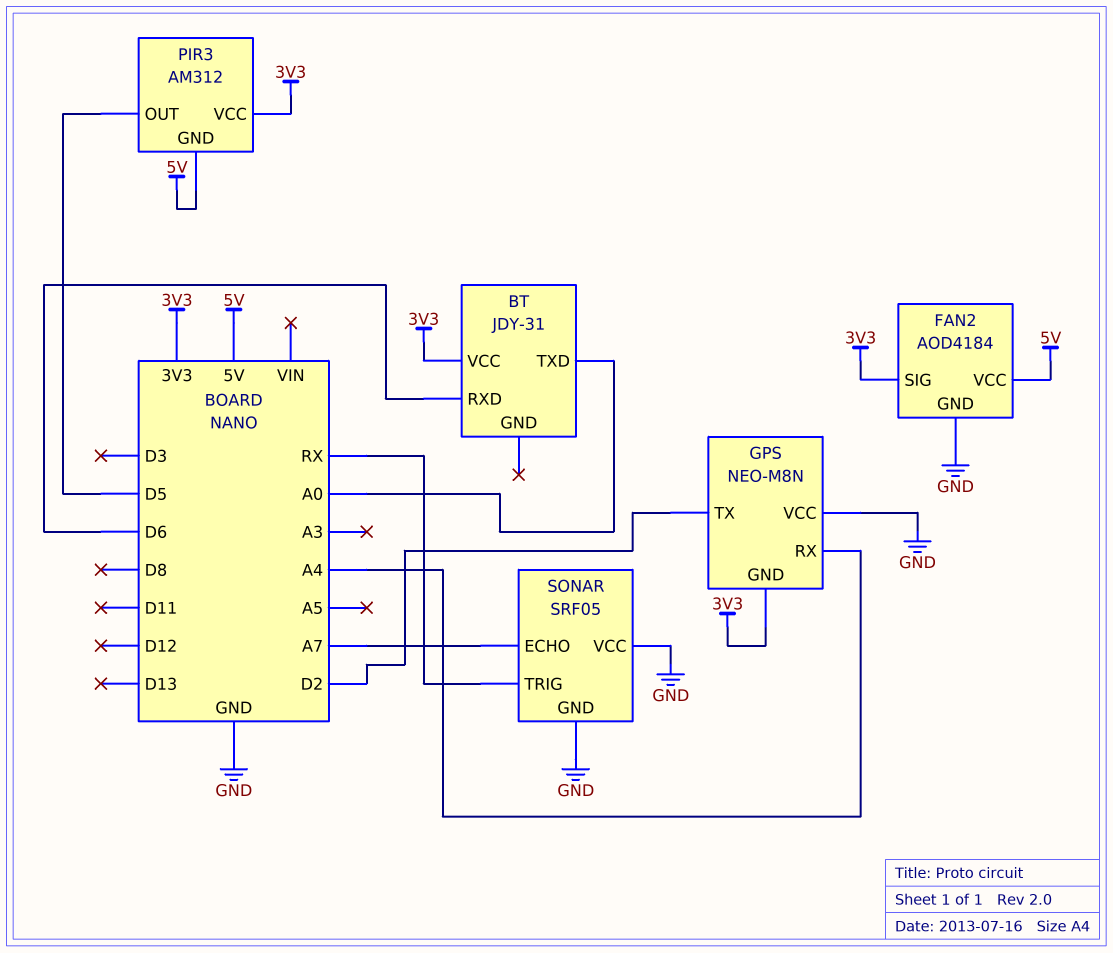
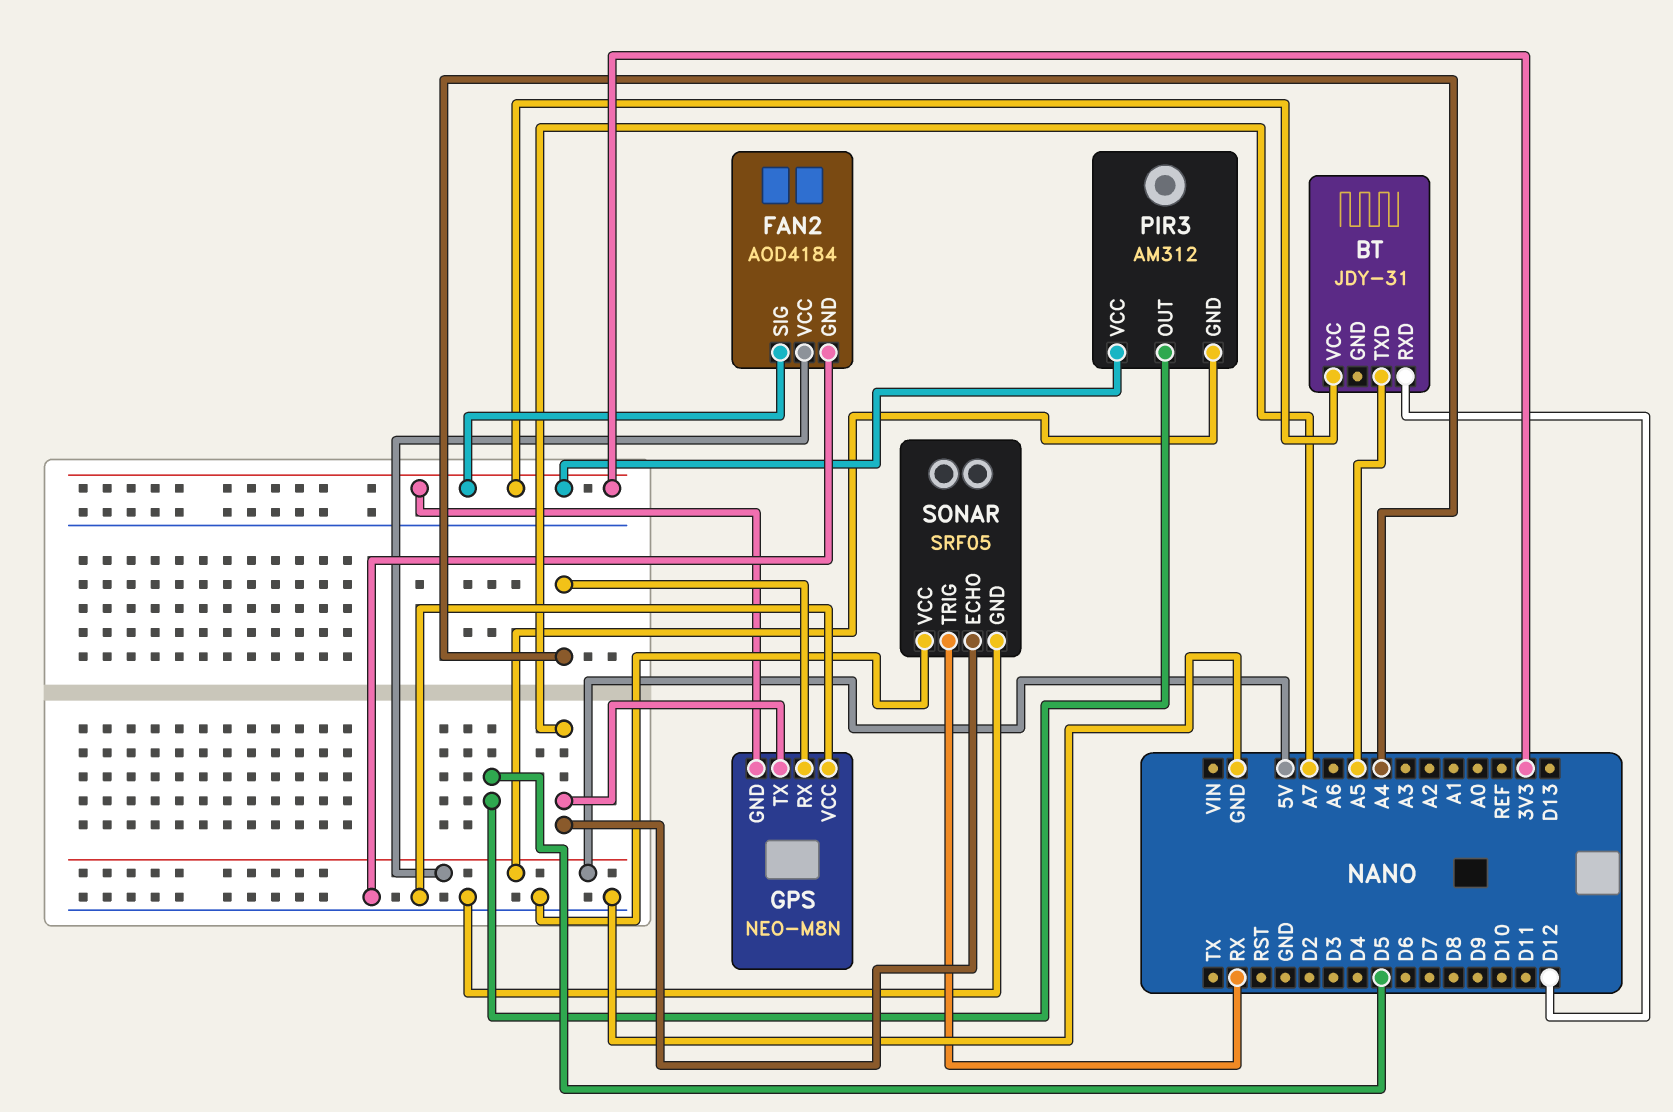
BT pin RXD: D6 -> D12
BT pin TXD: A0 -> A5
GPS pin TX: D2 -> A7

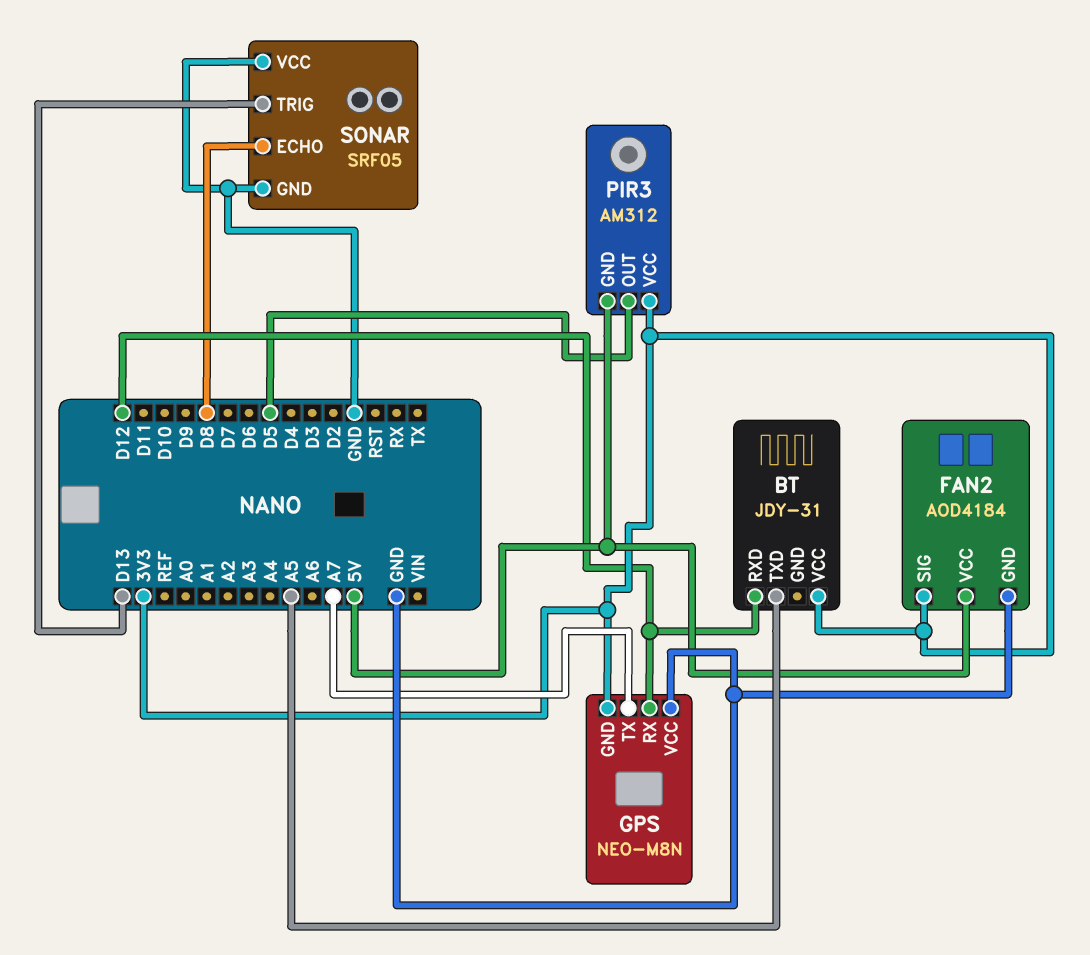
GPS pin RX: A4 -> D12
SONAR pin ECHO: A7 -> D8
SONAR pin TRIG: RX -> D13

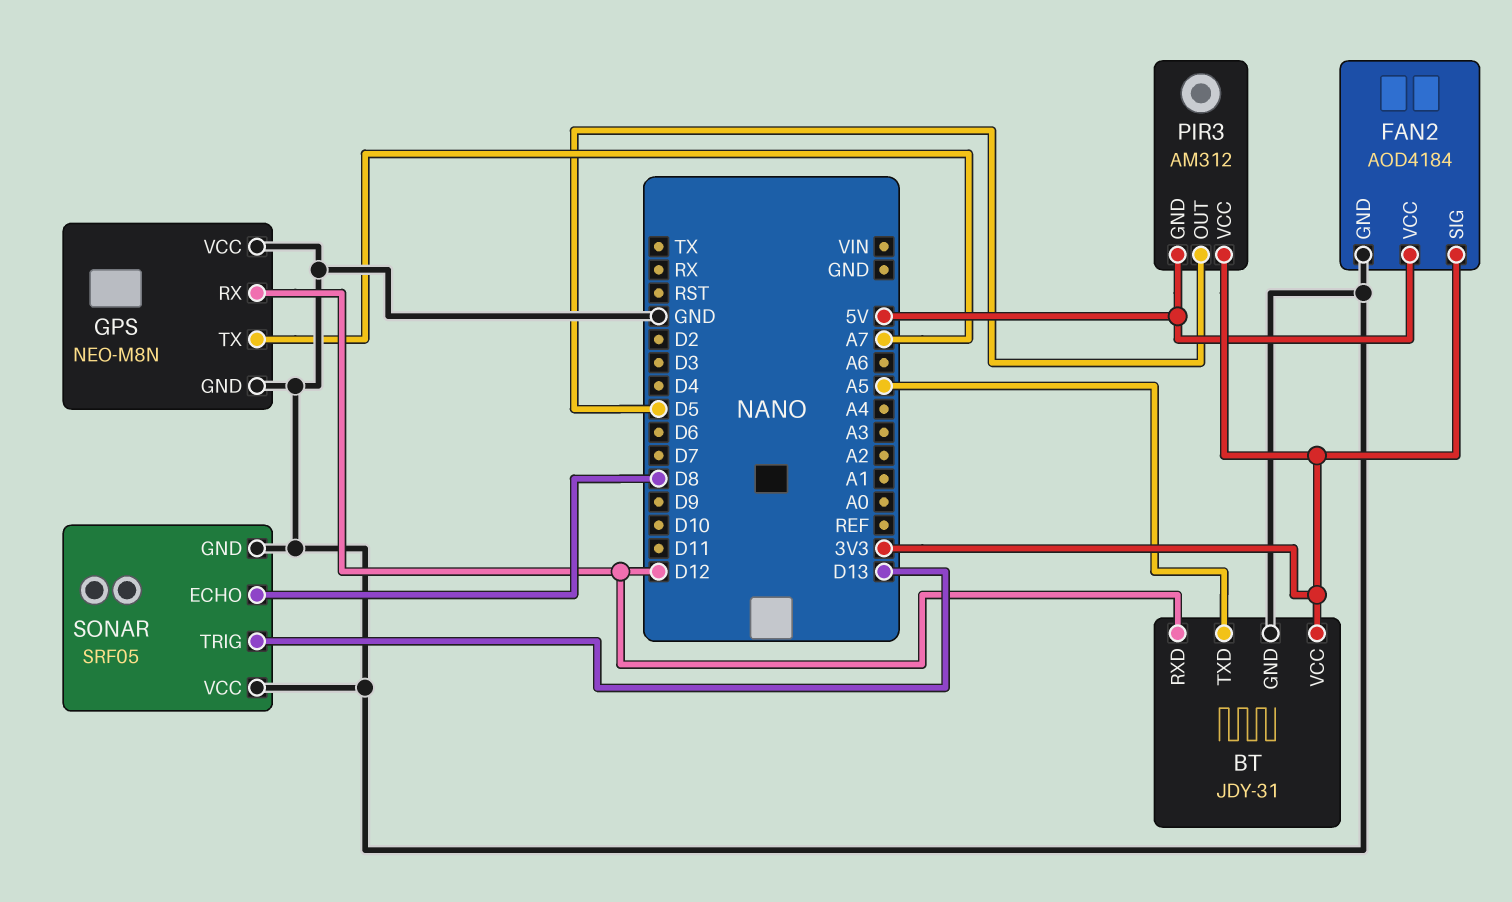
BT pin GND: none -> GND
GPS pin GND: 3V3 -> GND

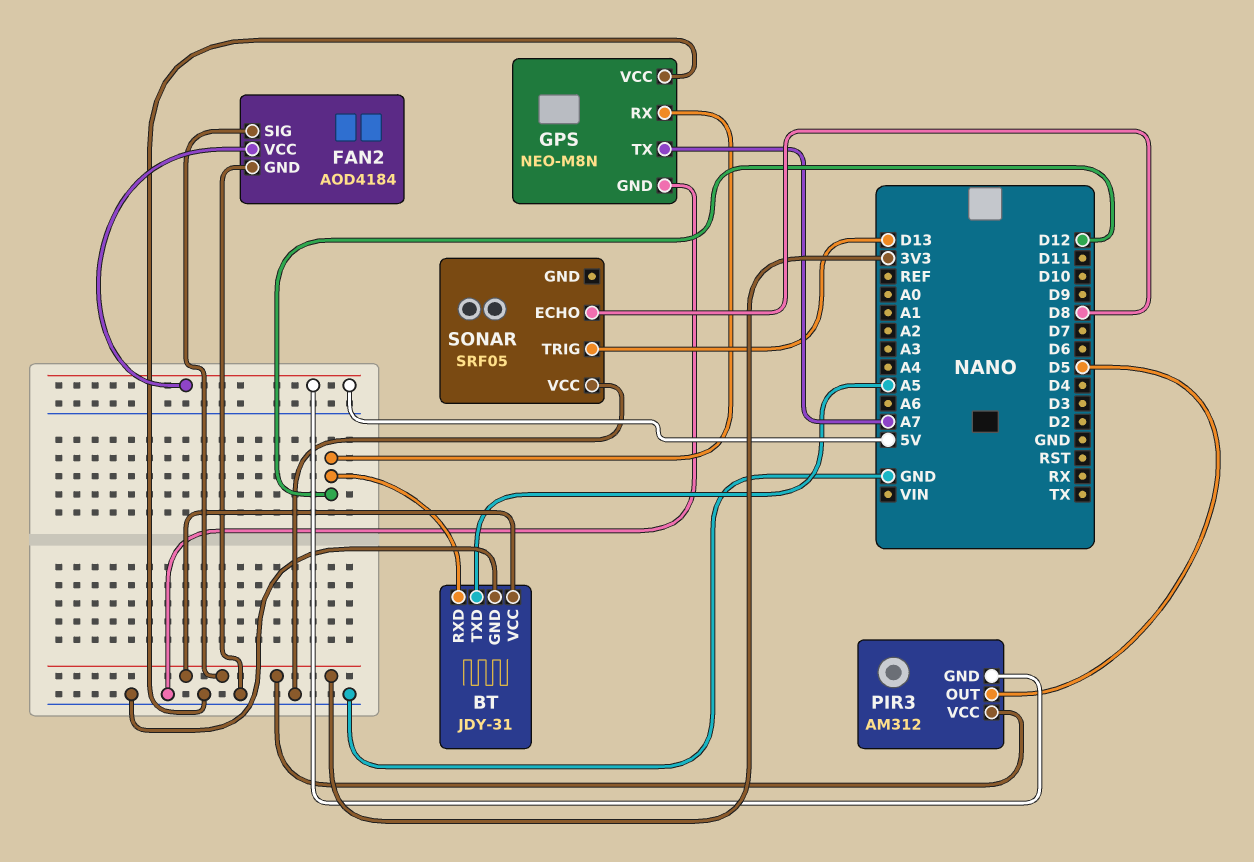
SONAR pin GND: GND -> none

